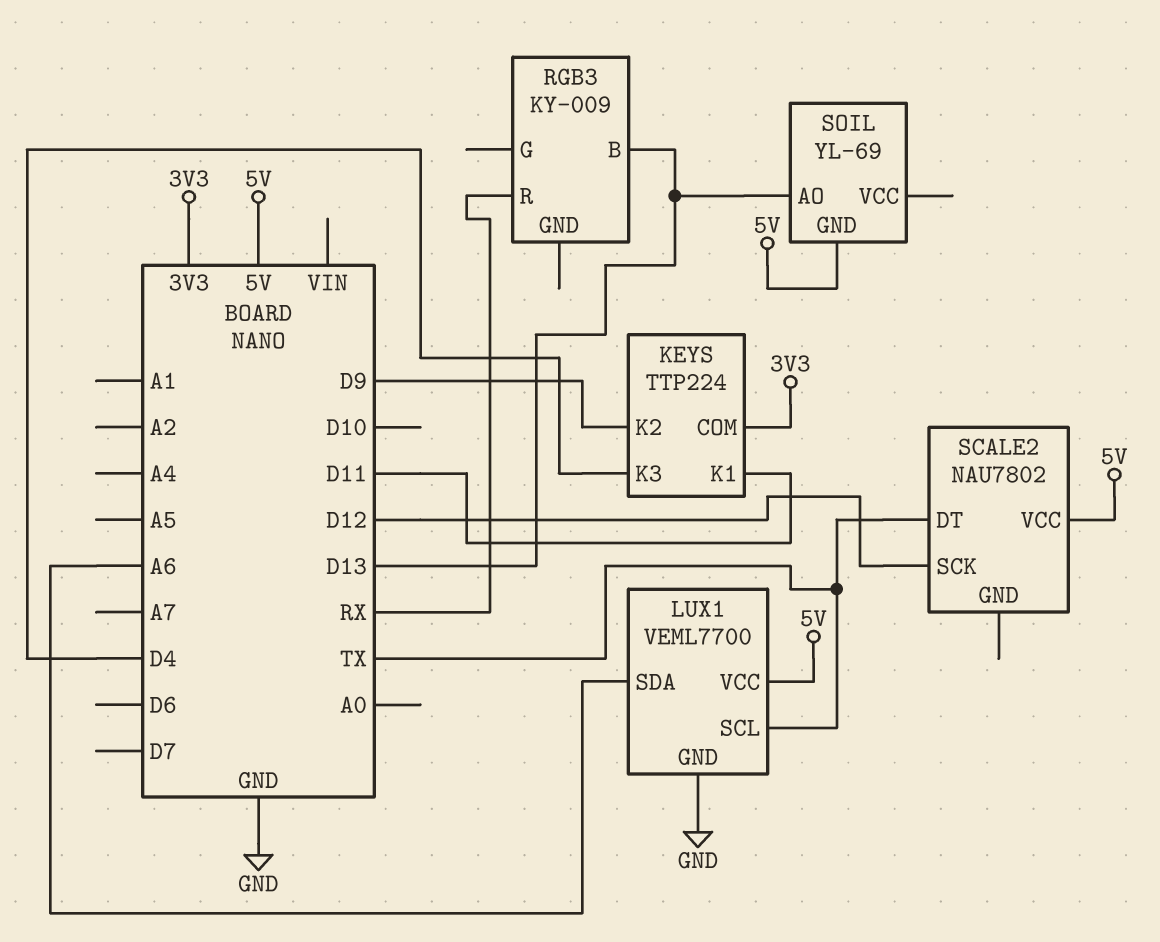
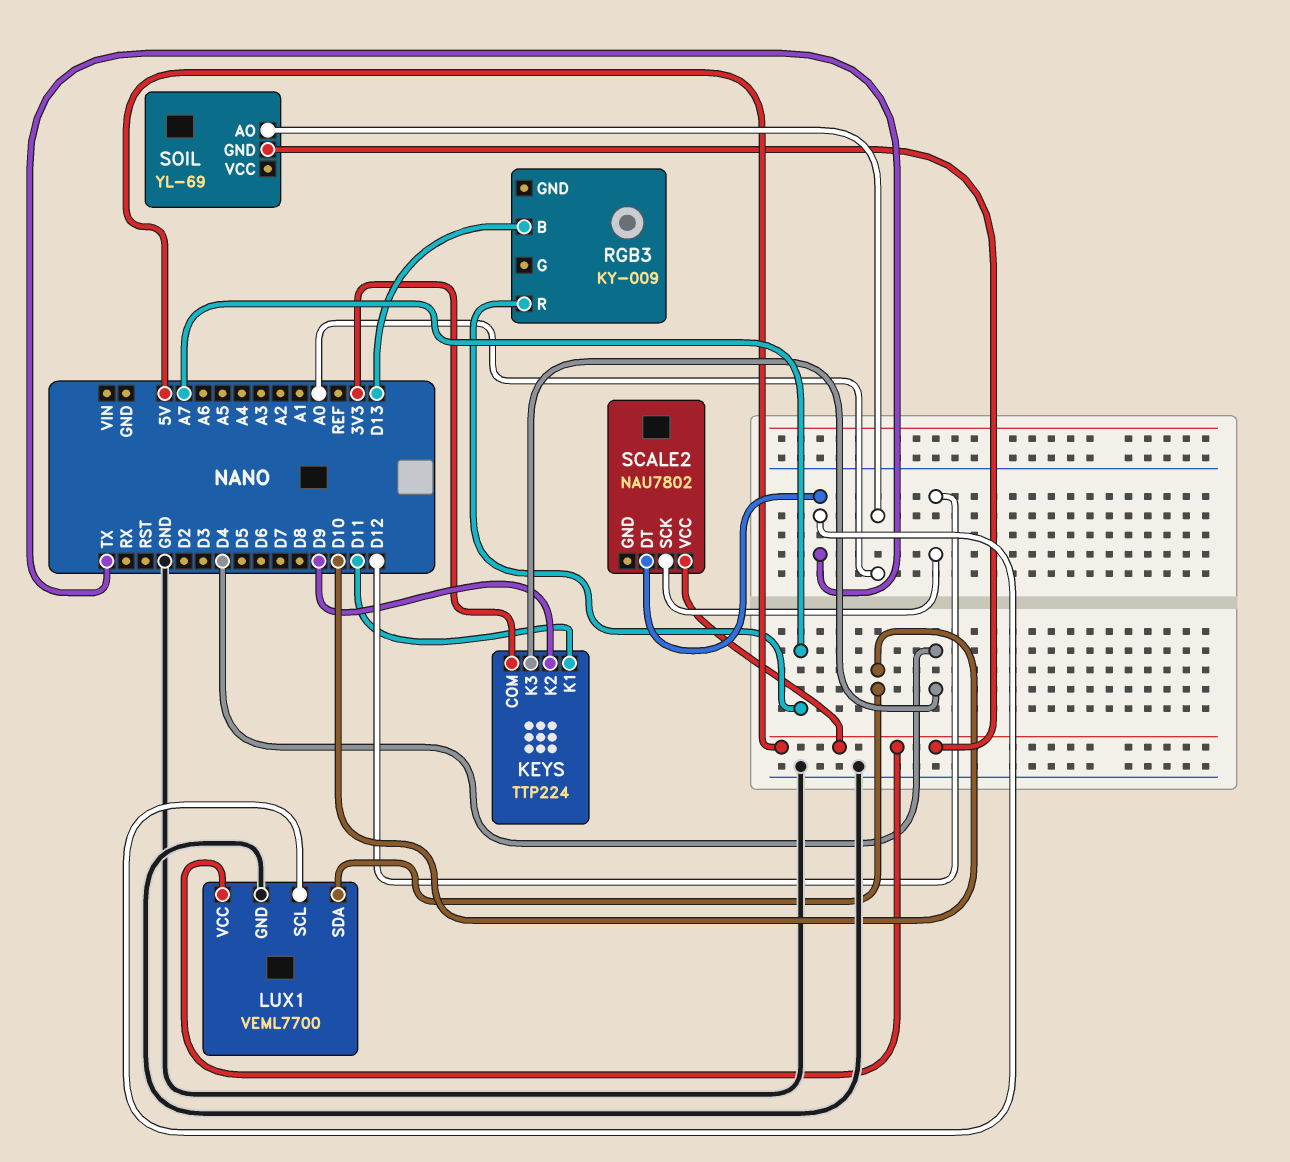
LUX1 pin SDA: A6 -> D10
RGB3 pin R: RX -> A7
SOIL pin AO: D13 -> A0

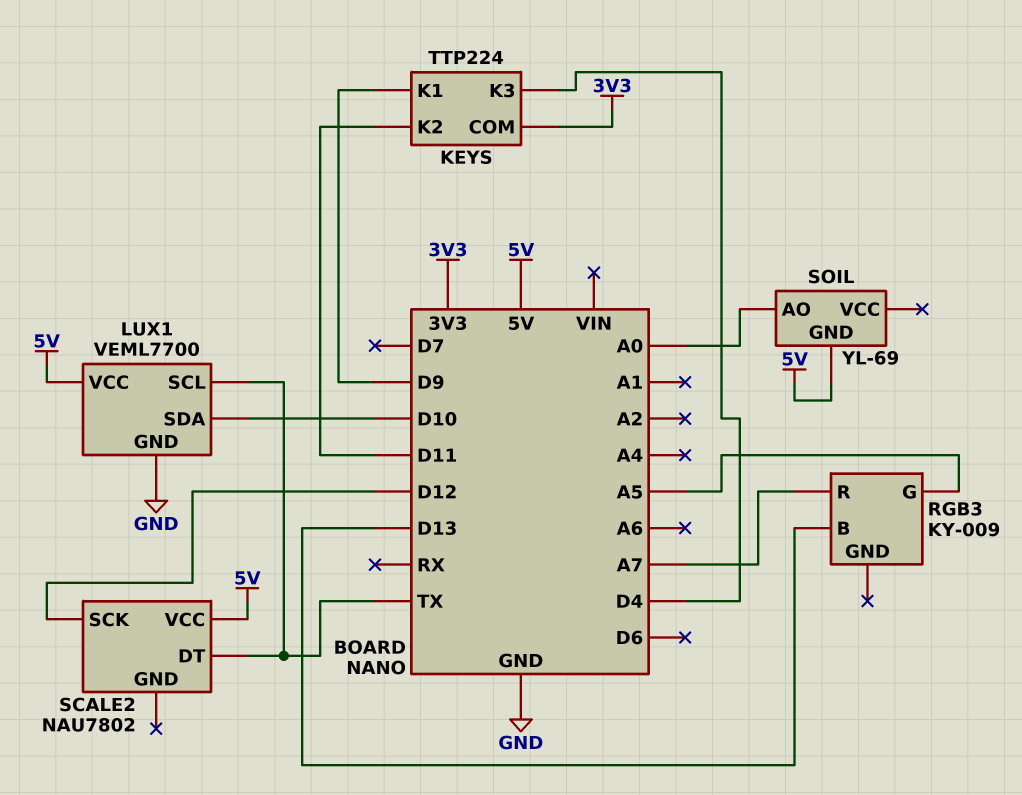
KEYS pin K1: D11 -> D9
KEYS pin K2: D9 -> D11
RGB3 pin G: none -> A5

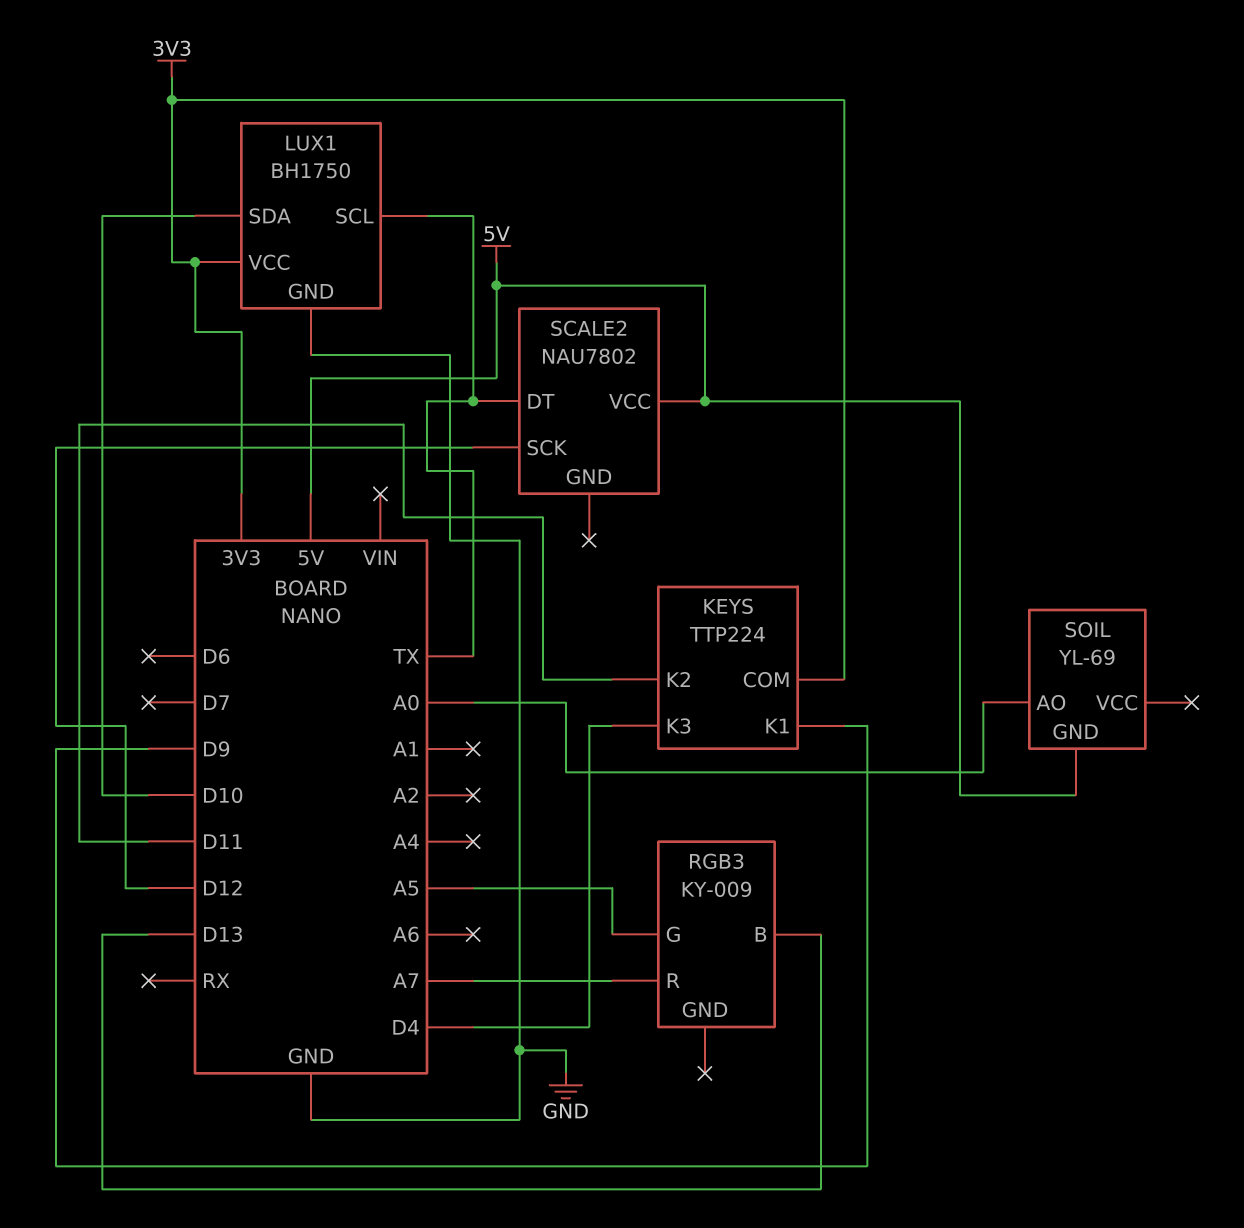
LUX1: VEML7700 -> BH1750
LUX1 pin VCC: 5V -> 3V3

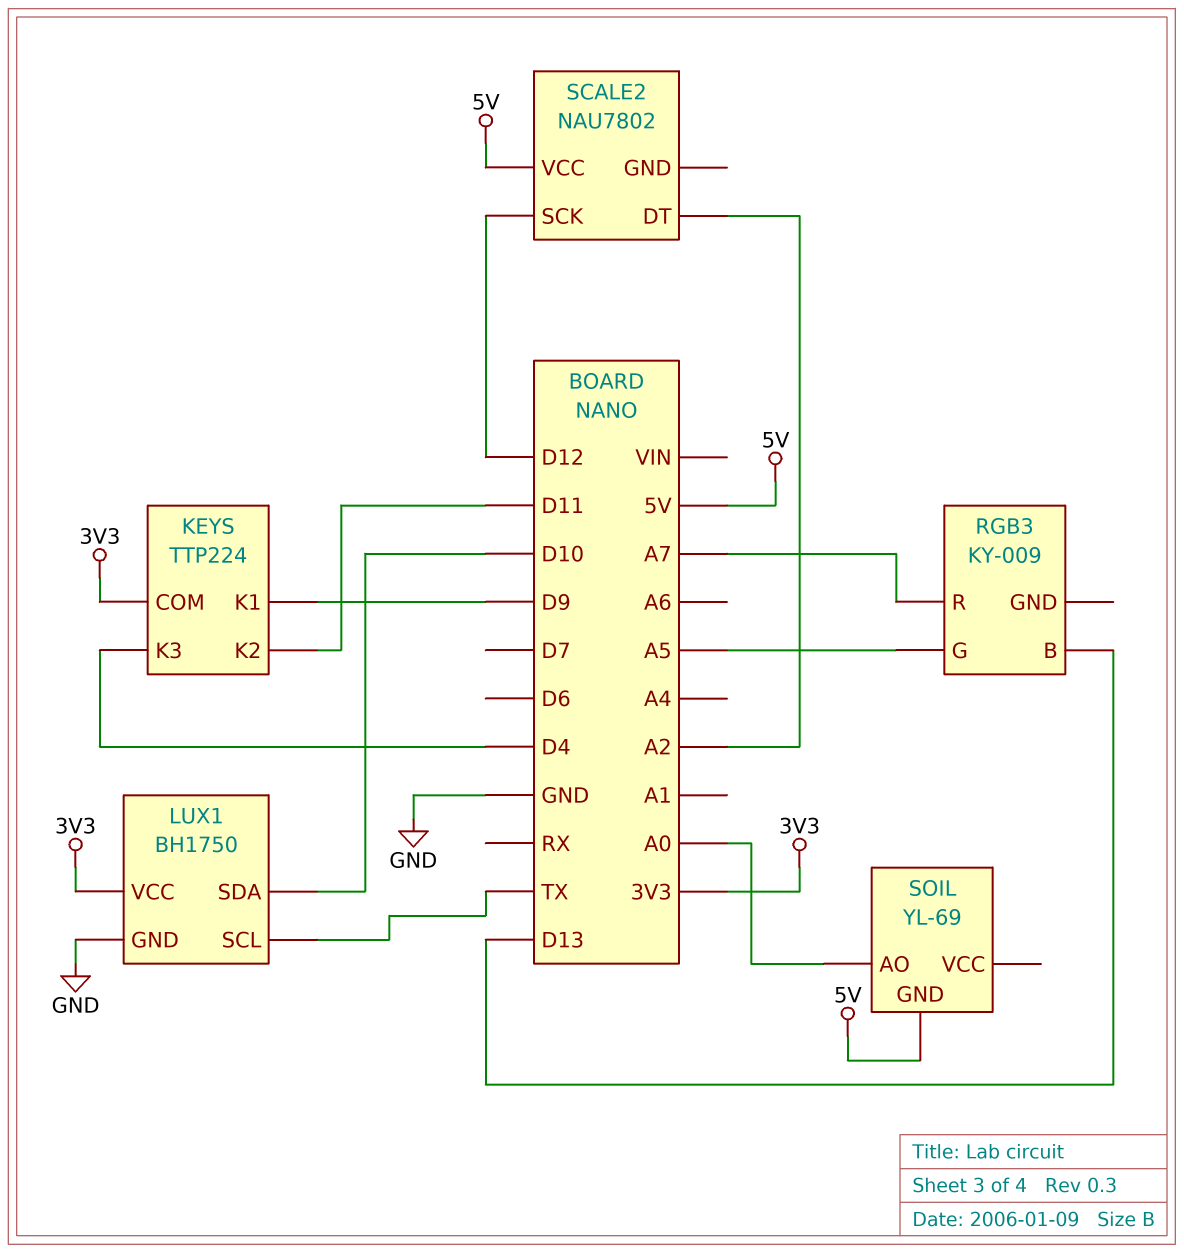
SCALE2 pin DT: TX -> A2

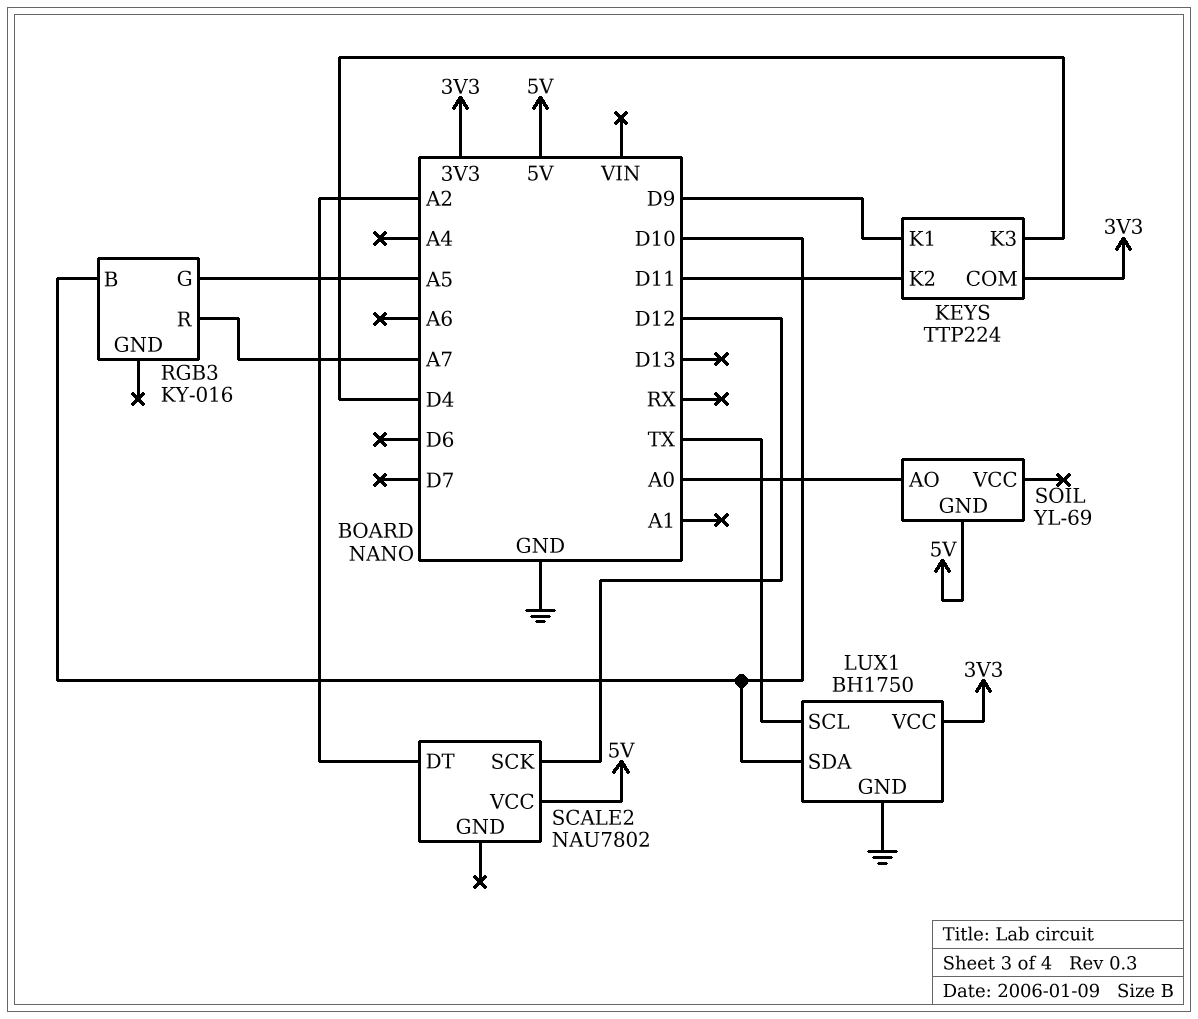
RGB3: KY-009 -> KY-016
RGB3 pin B: D13 -> D10

